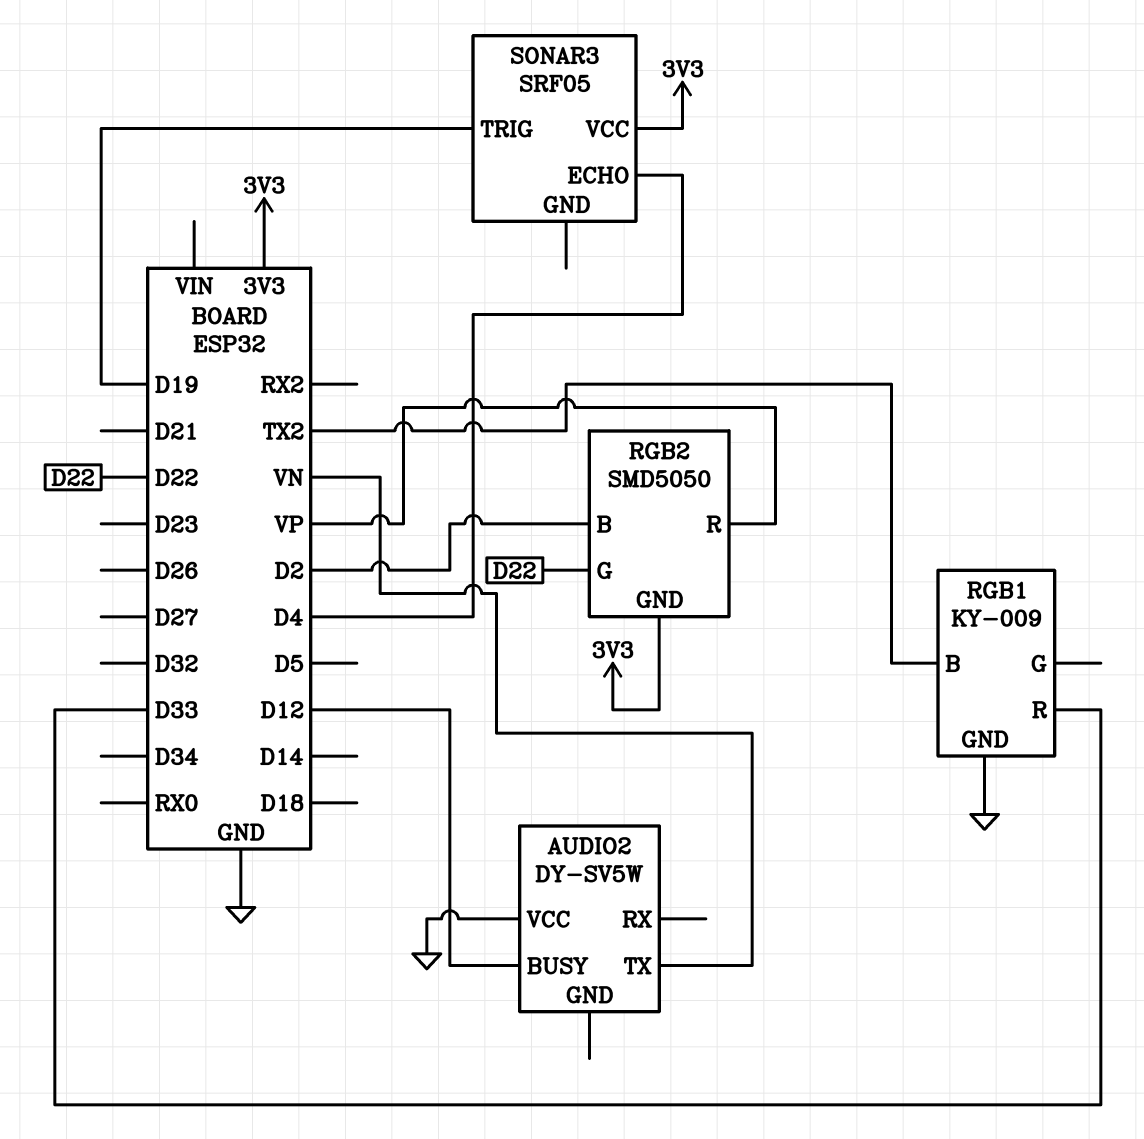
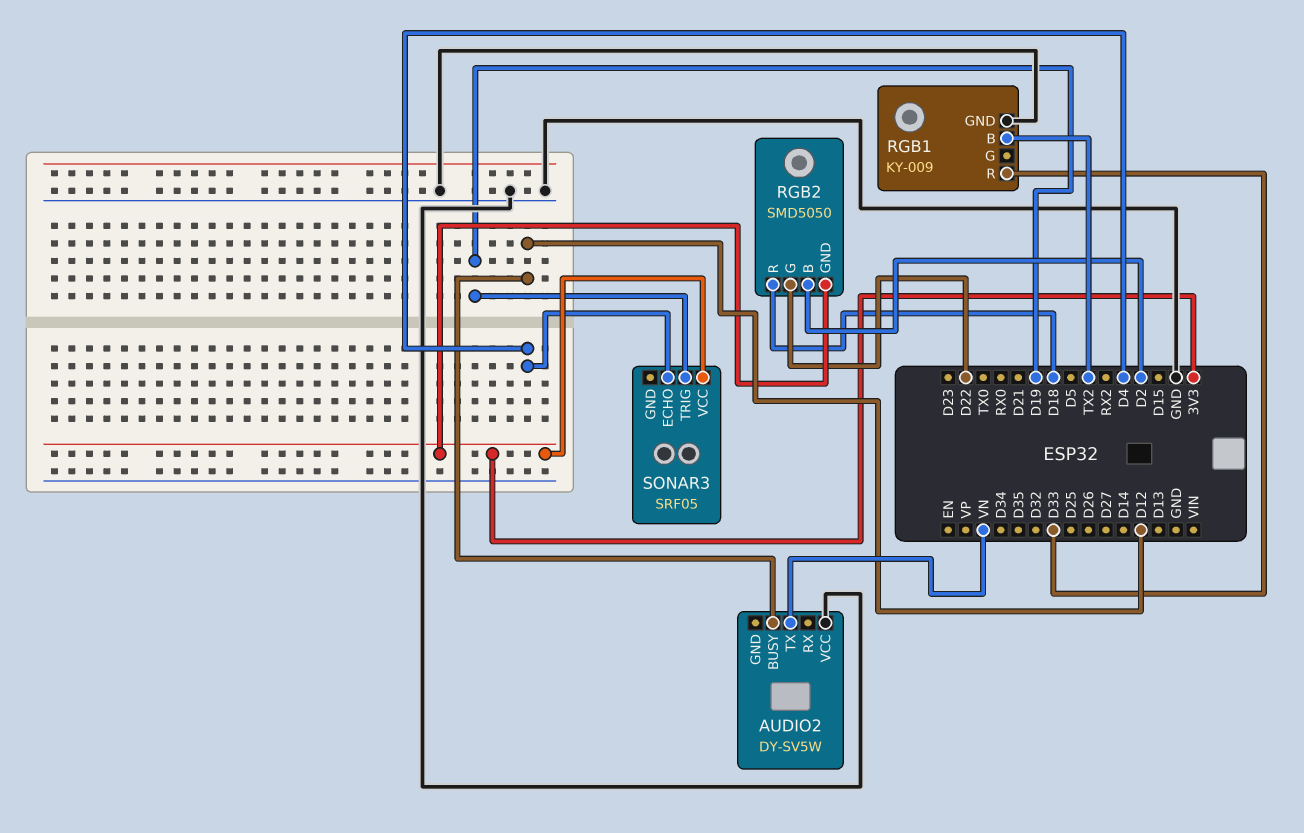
RGB2 pin R: VP -> D18

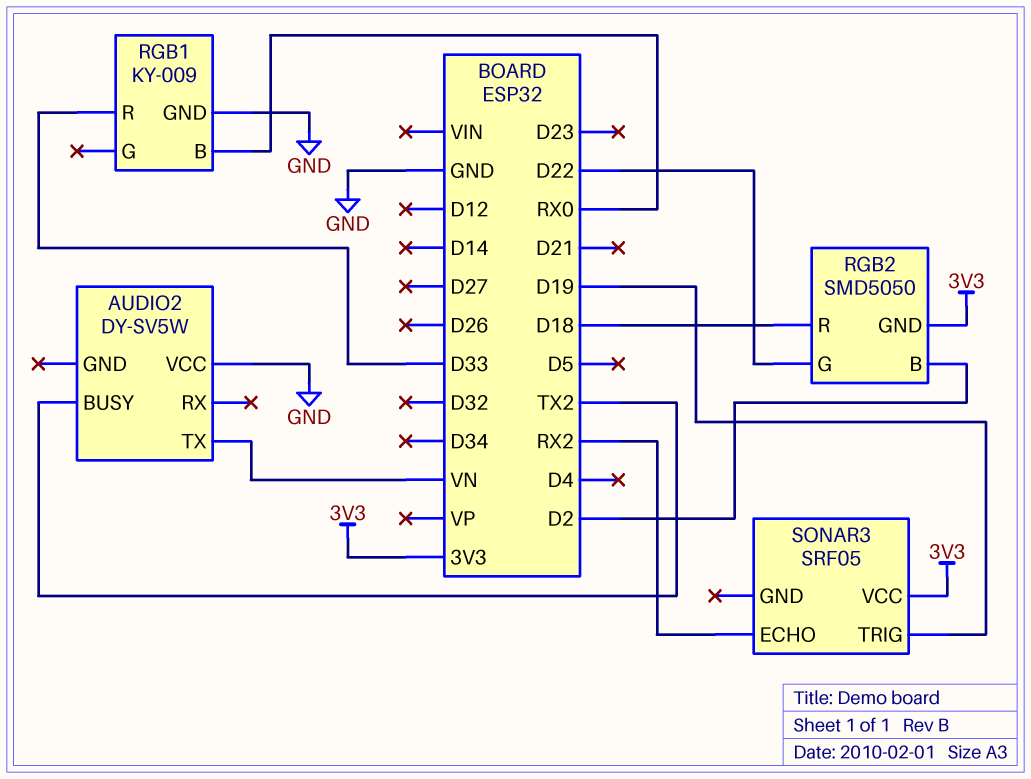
AUDIO2 pin BUSY: D12 -> TX2
RGB1 pin B: TX2 -> RX0
SONAR3 pin ECHO: D4 -> RX2

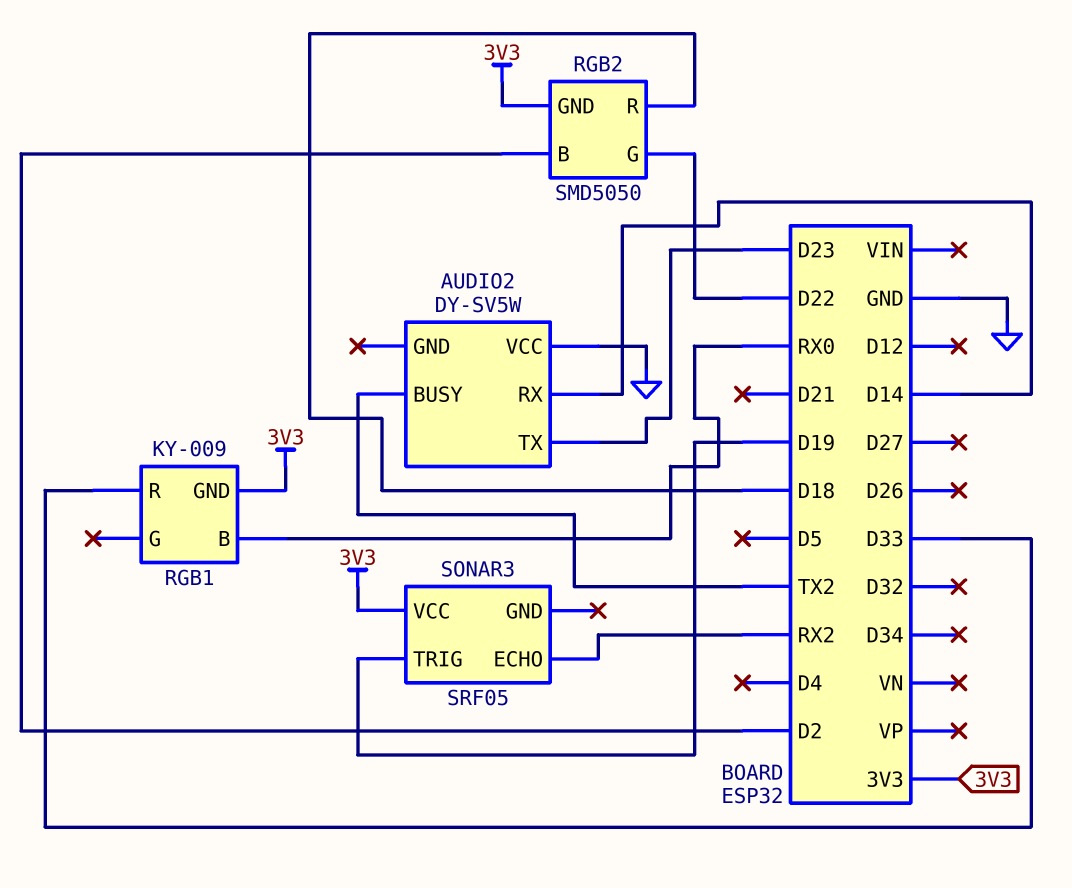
AUDIO2 pin RX: none -> D14
AUDIO2 pin TX: VN -> D23
RGB1 pin GND: GND -> 3V3

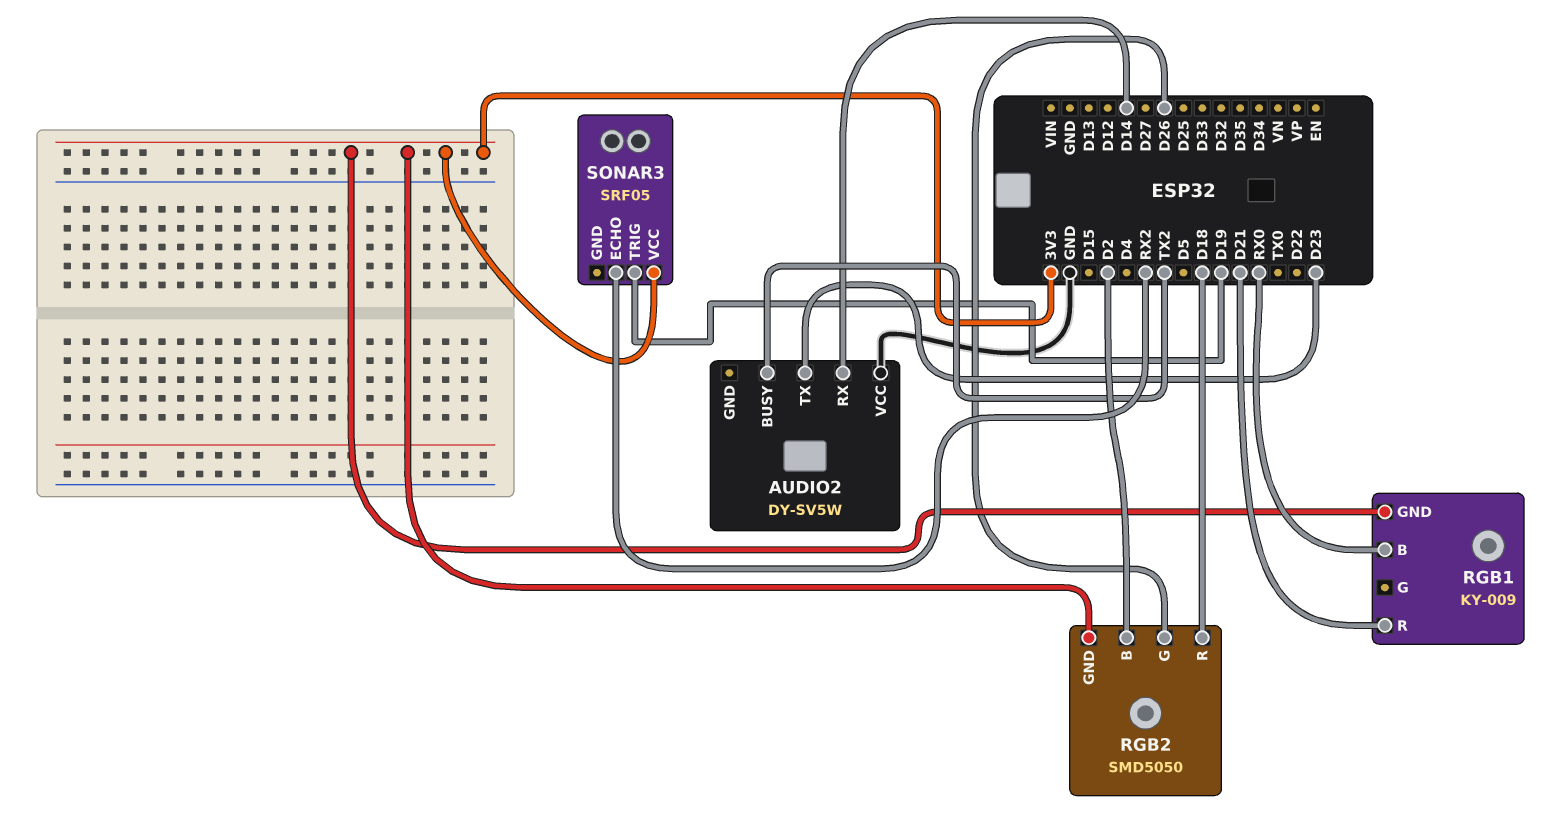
RGB1 pin R: D33 -> D21
RGB2 pin G: D22 -> D26

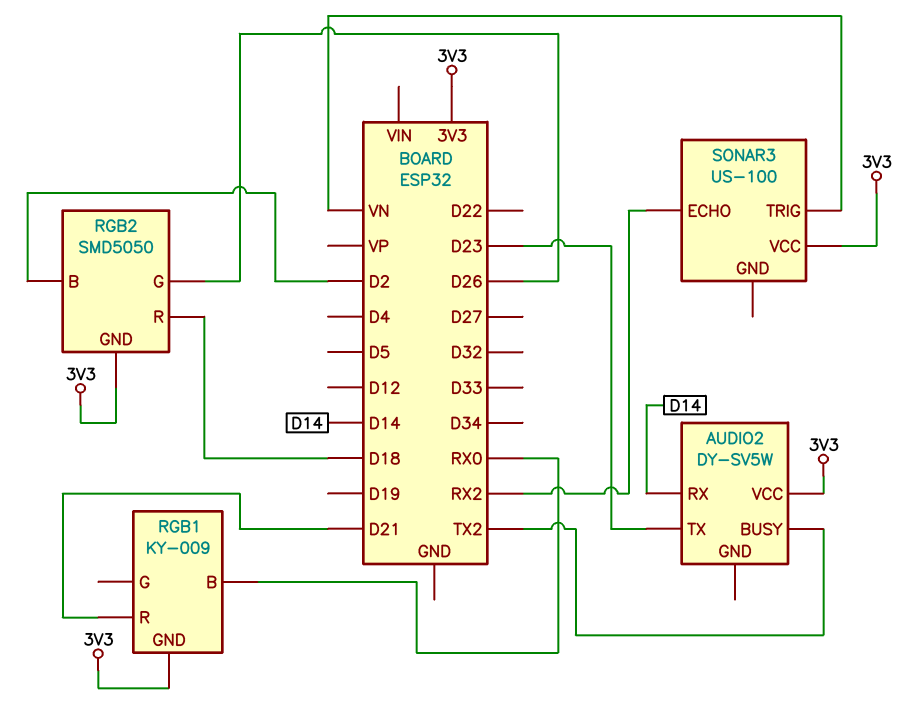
AUDIO2 pin VCC: GND -> 3V3
SONAR3: SRF05 -> US-100
SONAR3 pin TRIG: D19 -> VN

